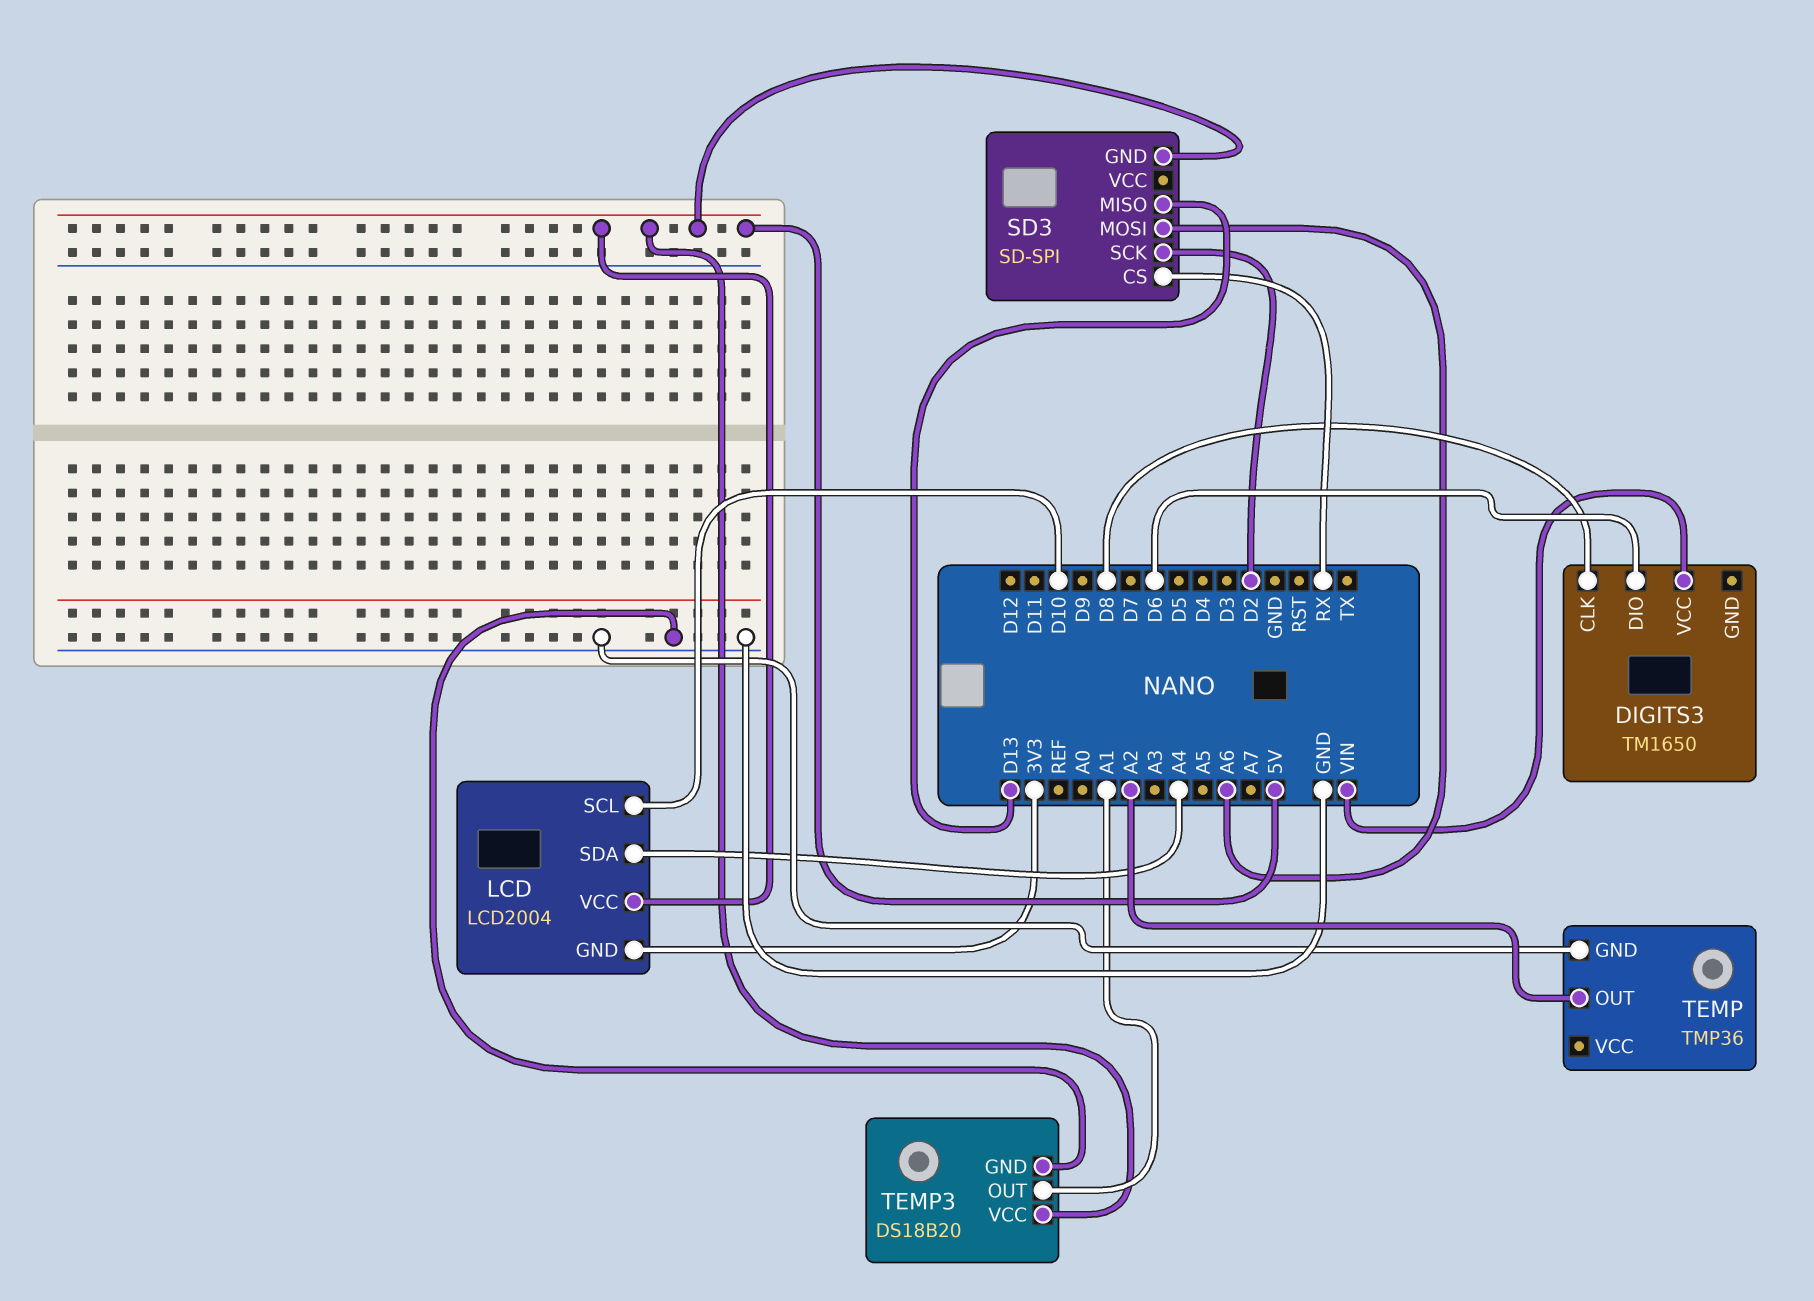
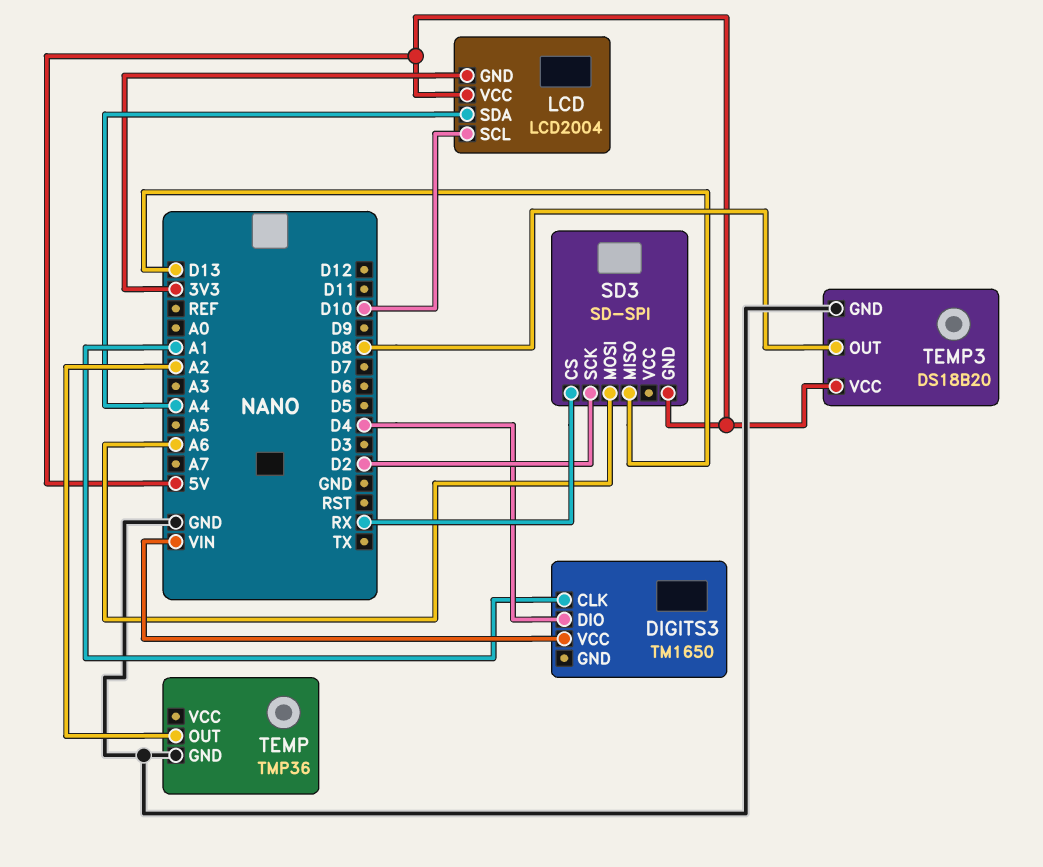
DIGITS3 pin CLK: D8 -> A1
DIGITS3 pin DIO: D6 -> D4
TEMP3 pin OUT: A1 -> D8

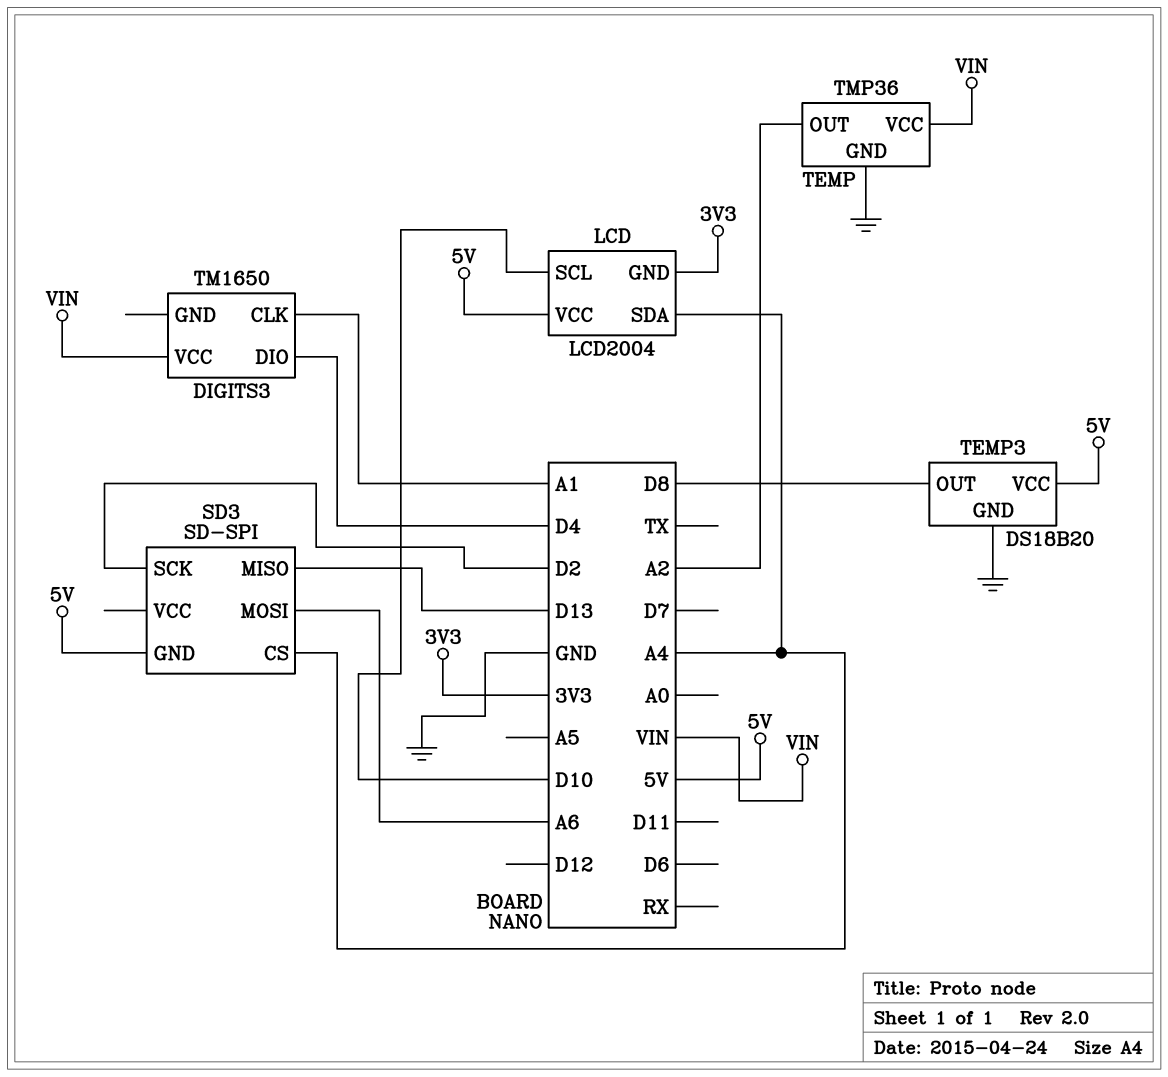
SD3 pin CS: RX -> A4
TEMP pin VCC: none -> VIN

